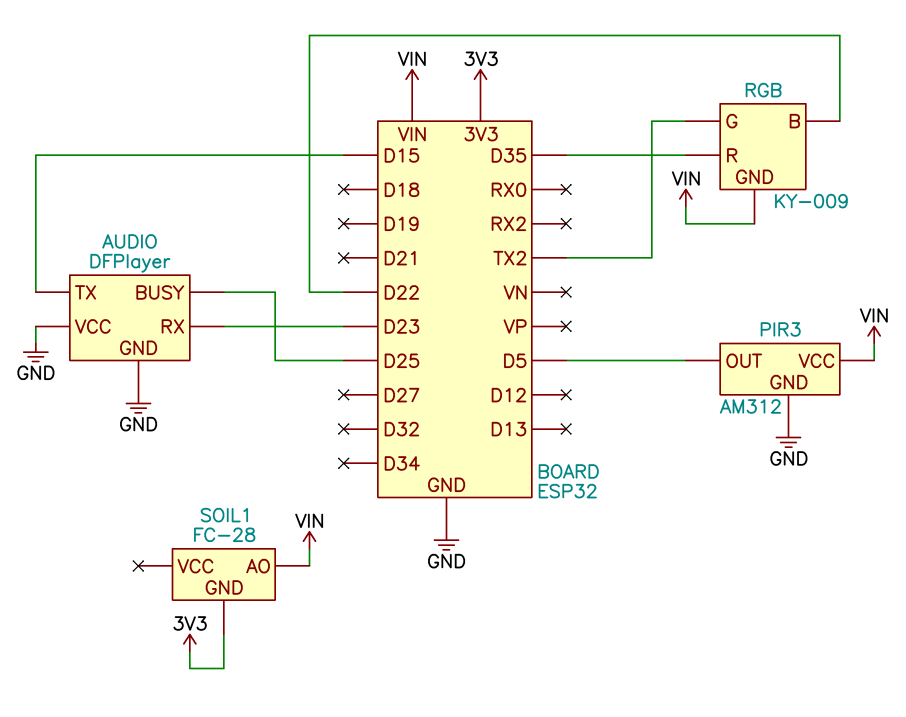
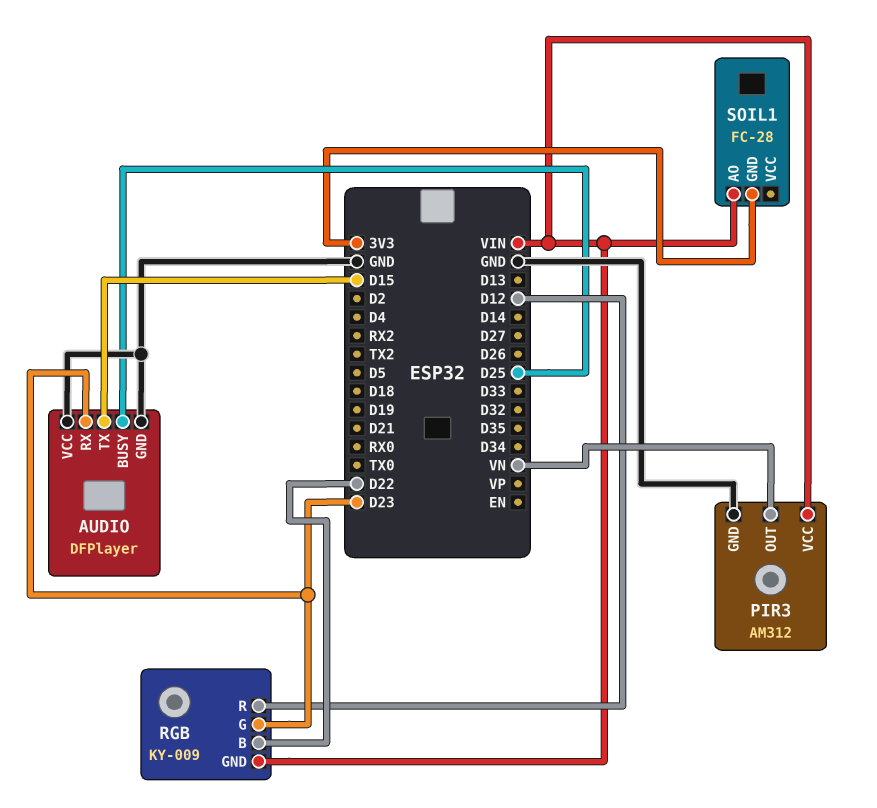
PIR3 pin OUT: D5 -> VN
RGB pin G: TX2 -> D23
RGB pin R: D35 -> D12

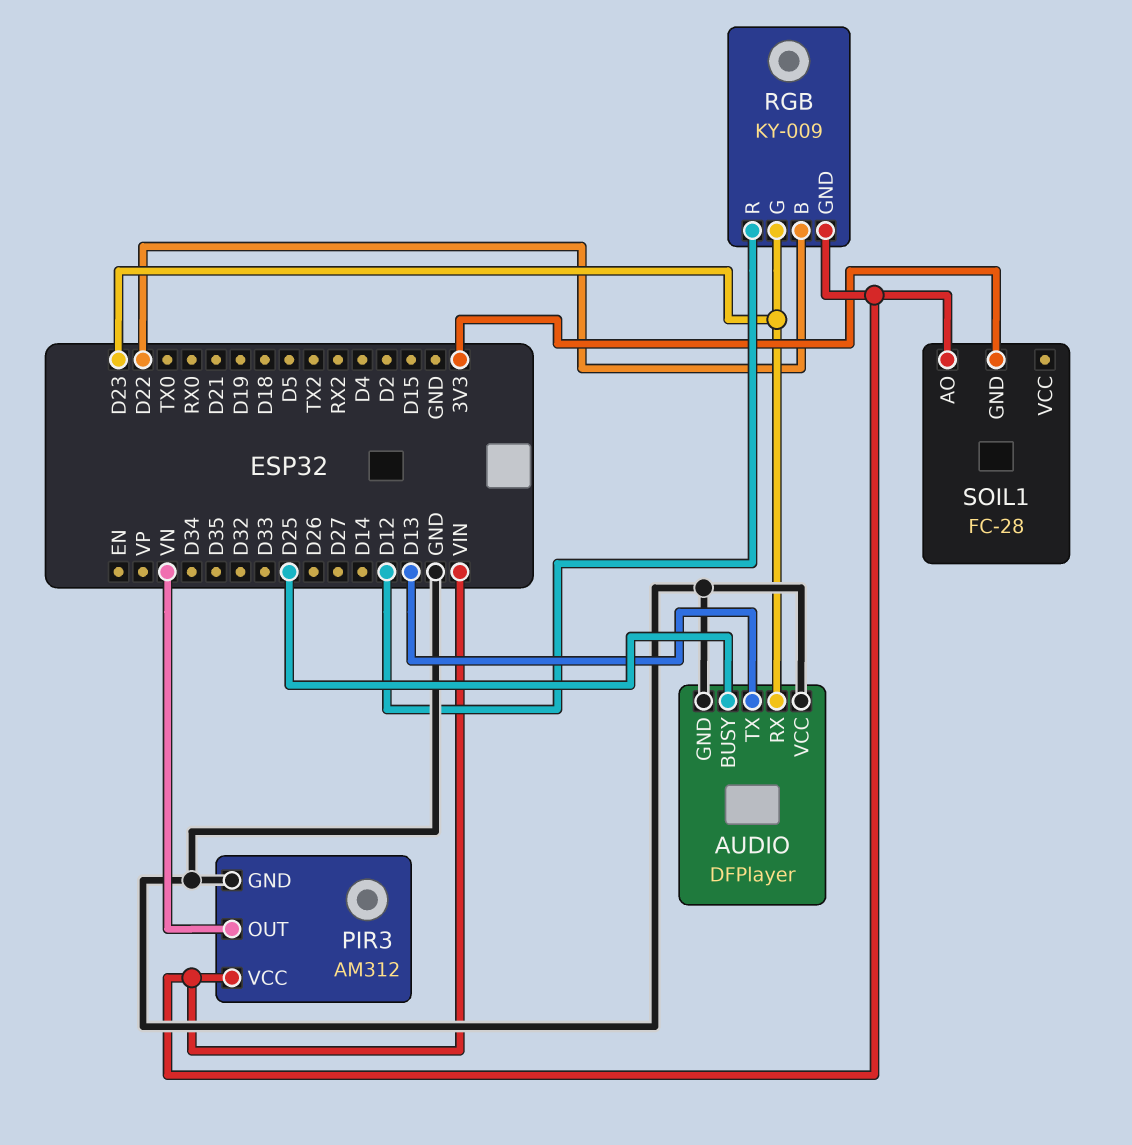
AUDIO pin TX: D15 -> D13

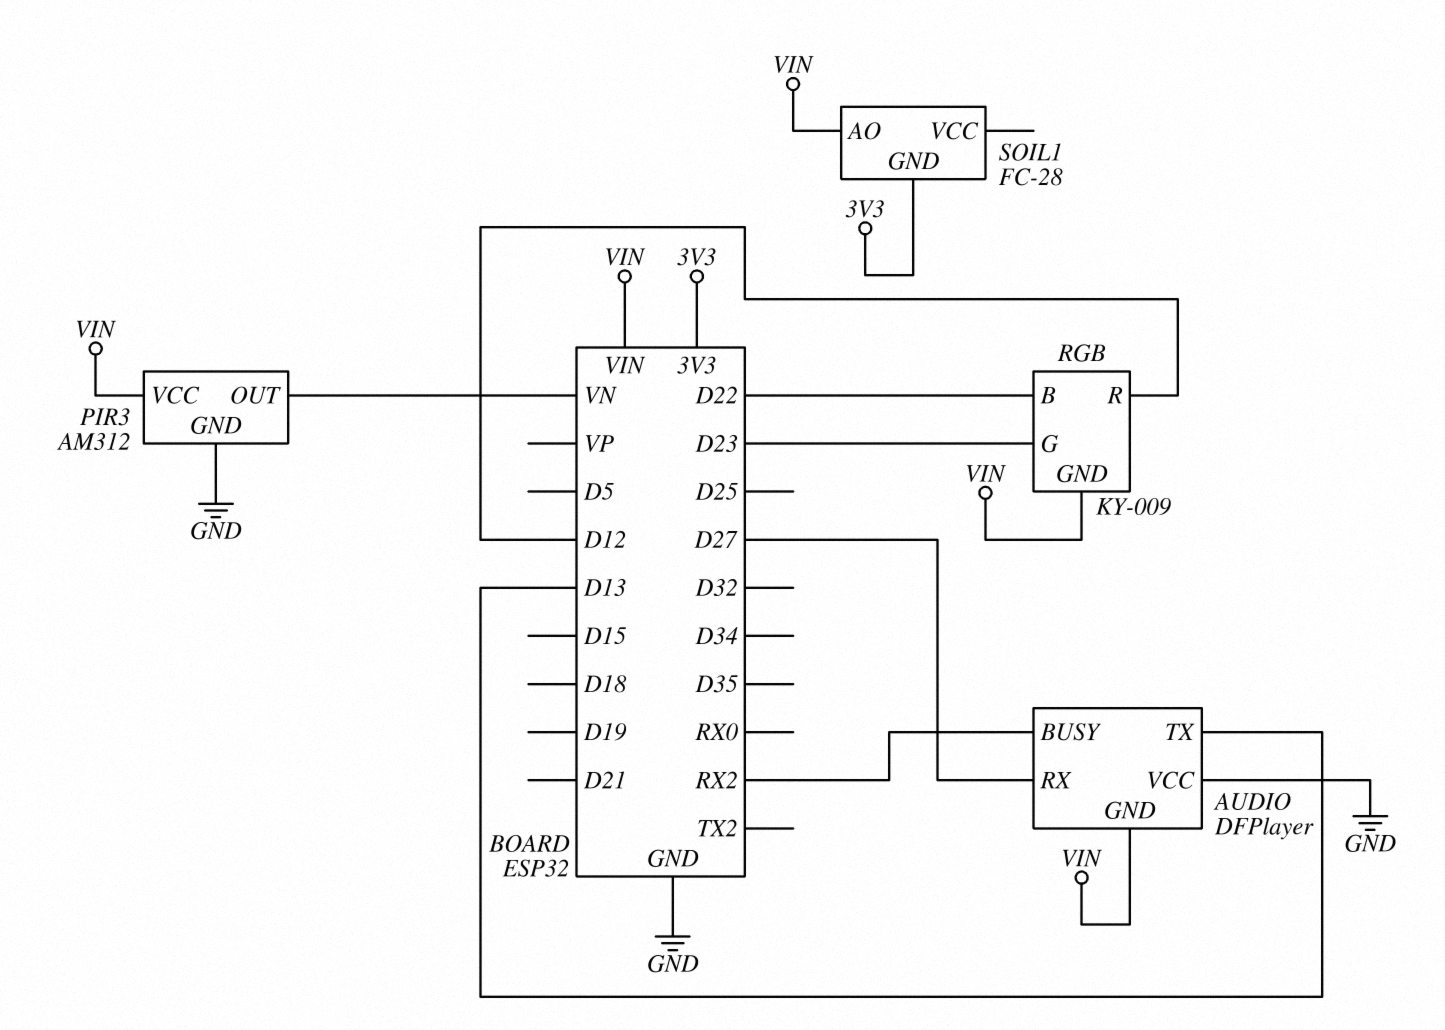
AUDIO pin BUSY: D25 -> RX2
AUDIO pin GND: GND -> VIN
AUDIO pin RX: D23 -> D27

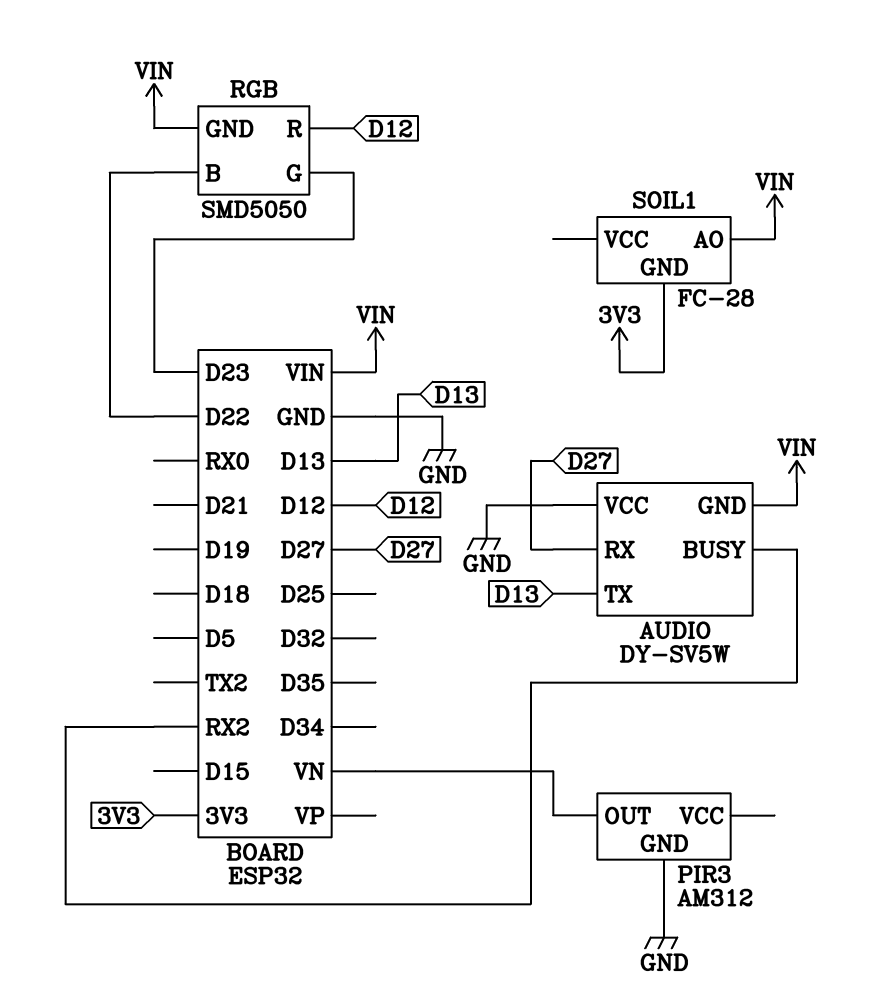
AUDIO: DFPlayer -> DY-SV5W
PIR3 pin VCC: VIN -> none
RGB: KY-009 -> SMD5050

